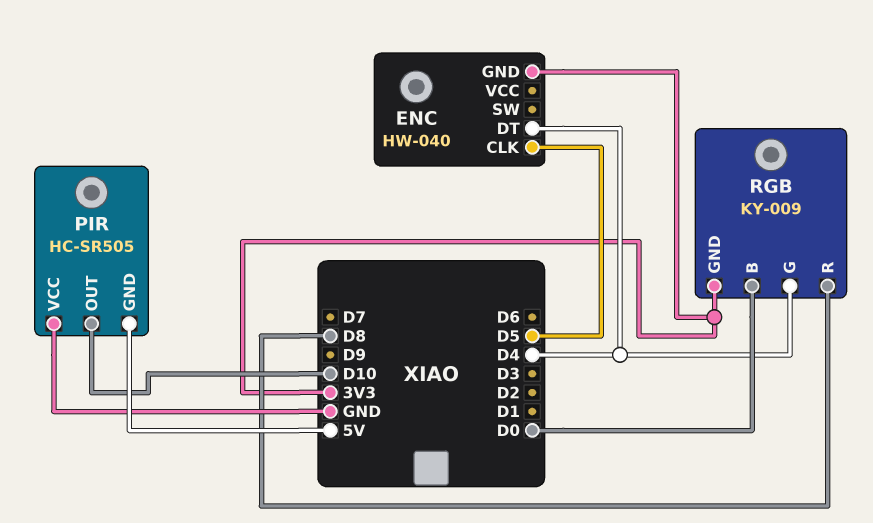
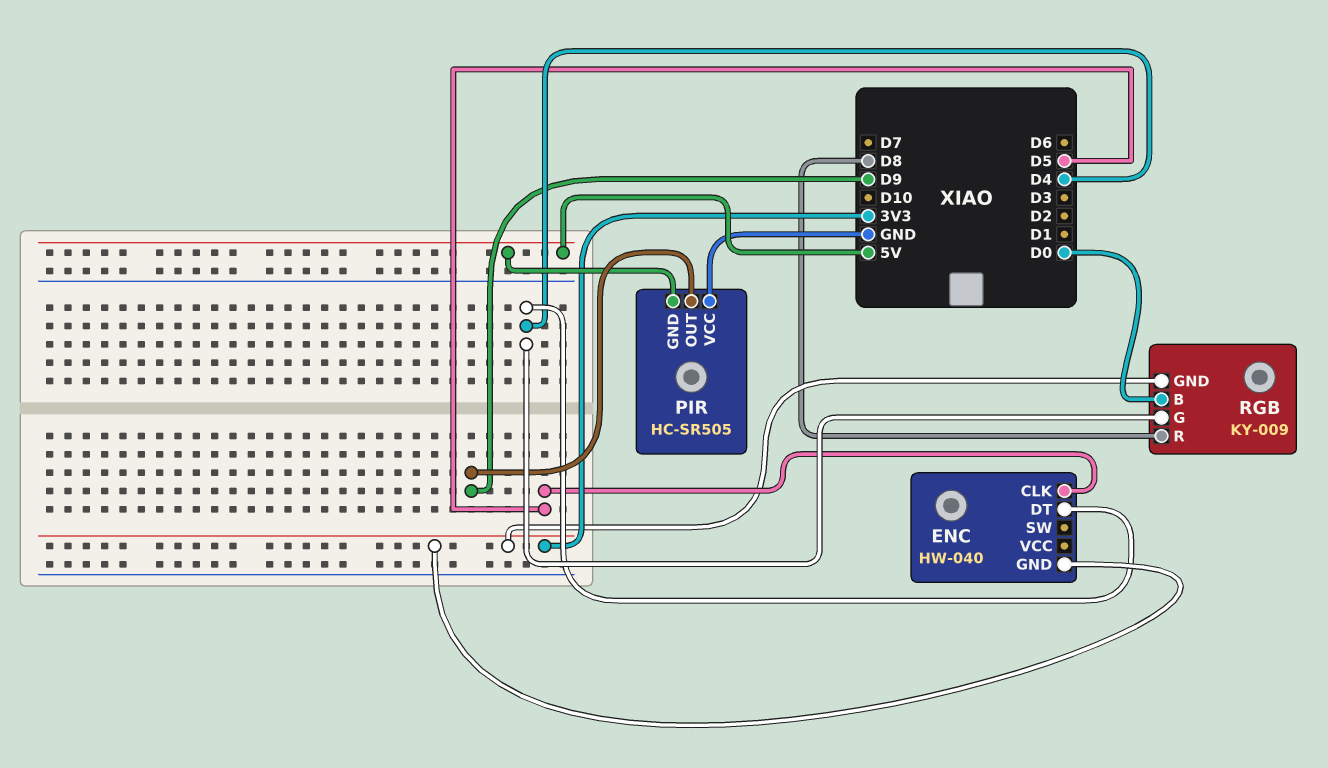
PIR pin OUT: D10 -> D9

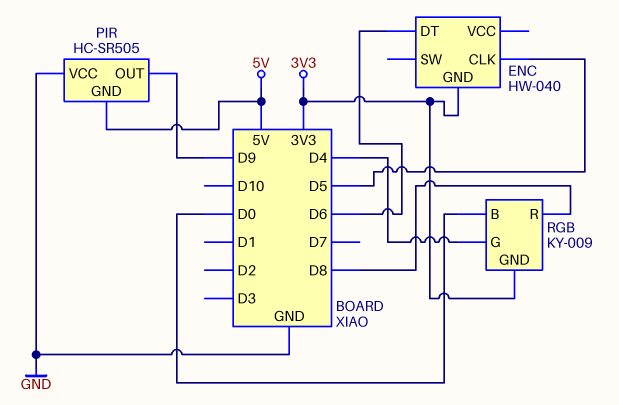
ENC pin DT: D4 -> D6

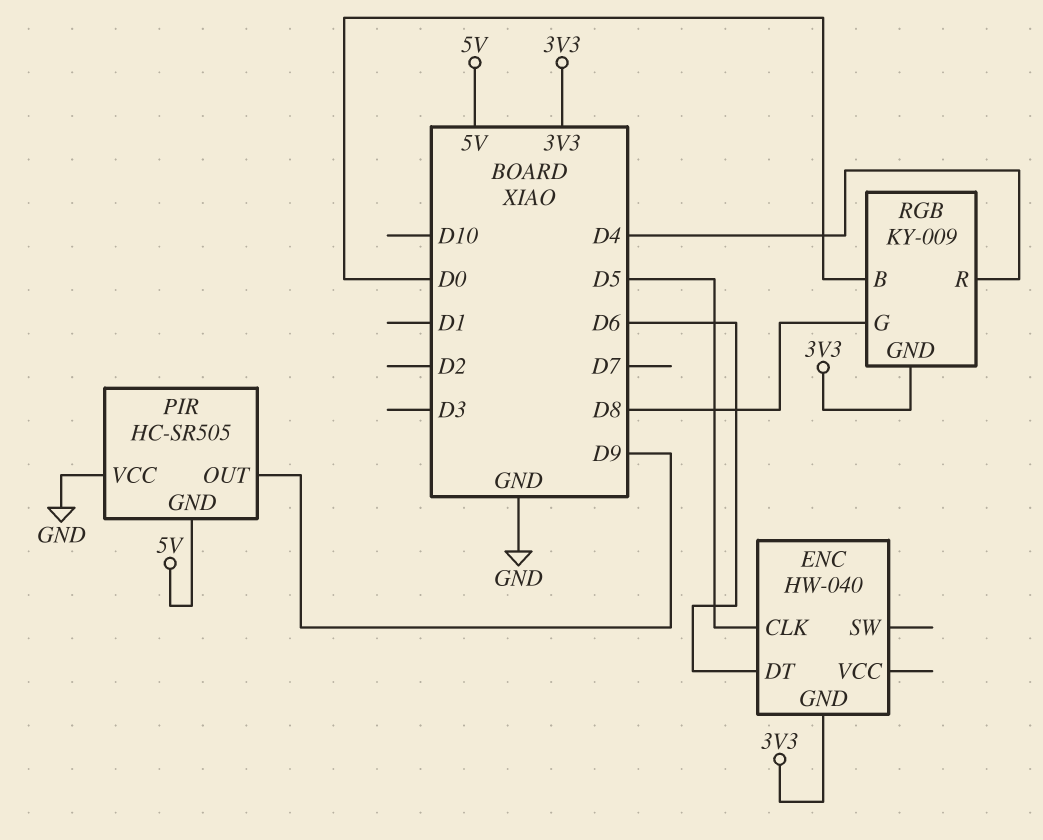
RGB pin G: D4 -> D8
RGB pin R: D8 -> D4

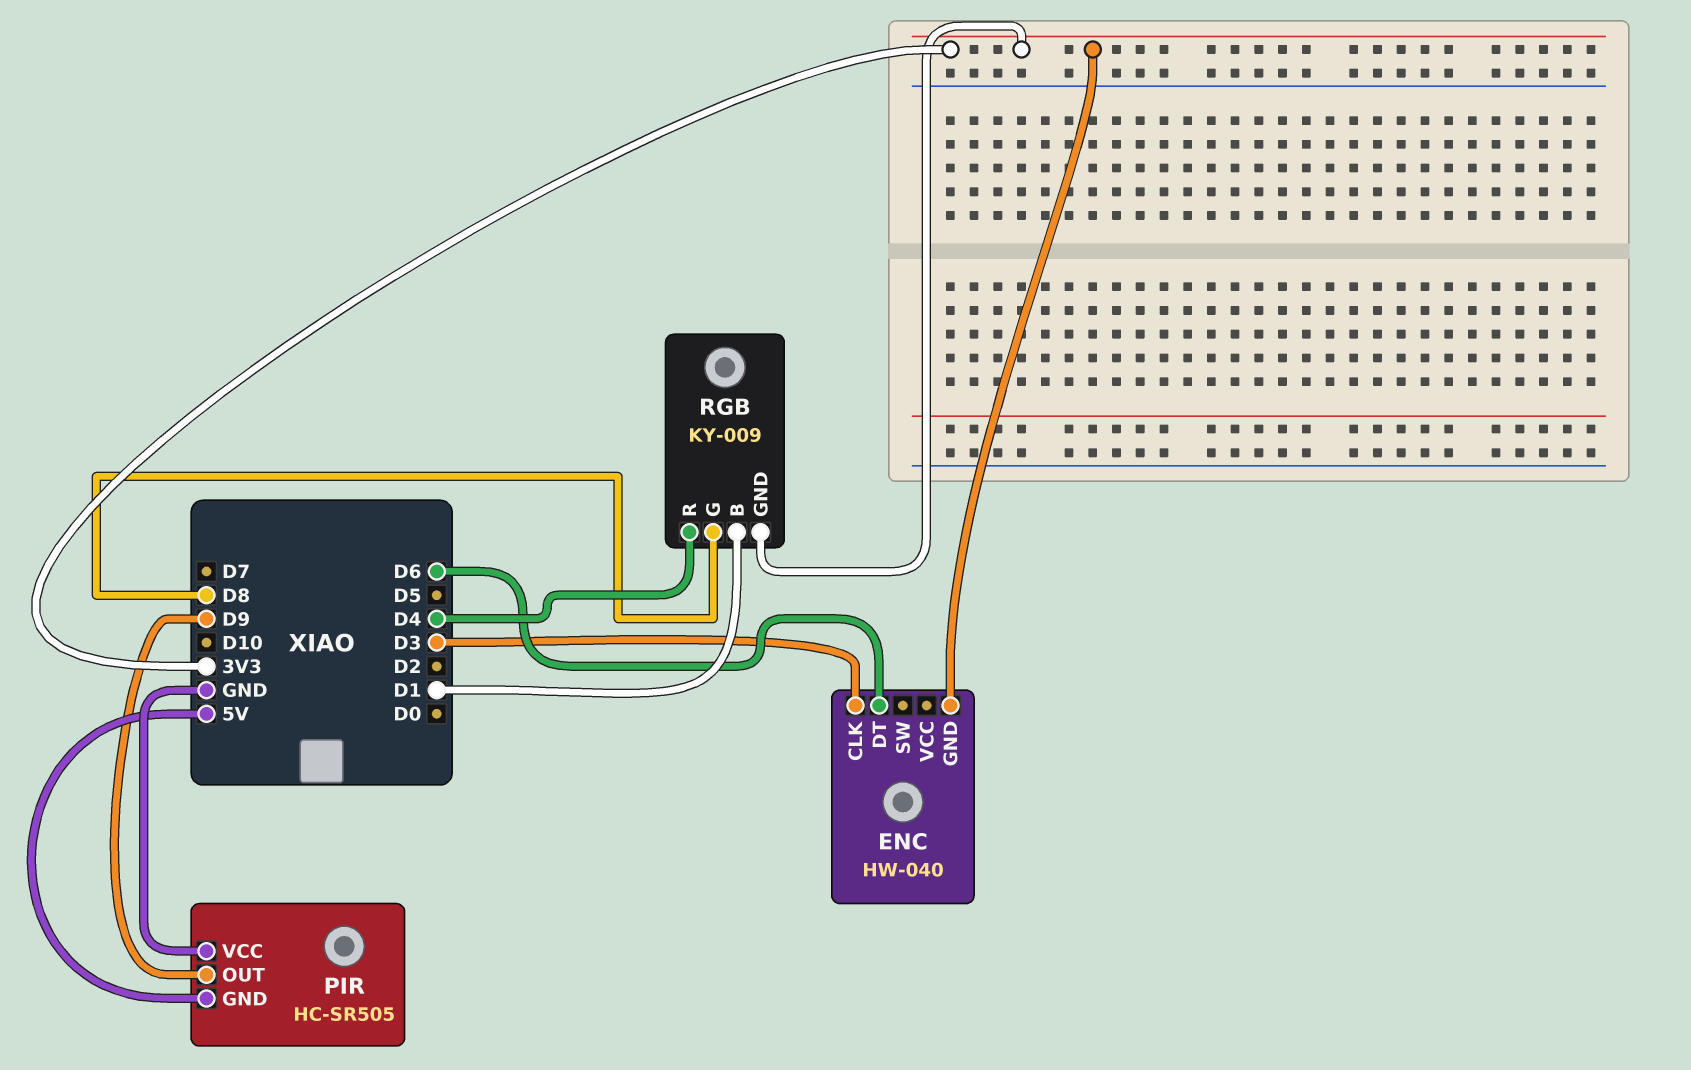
ENC pin CLK: D5 -> D3
RGB pin B: D0 -> D1

